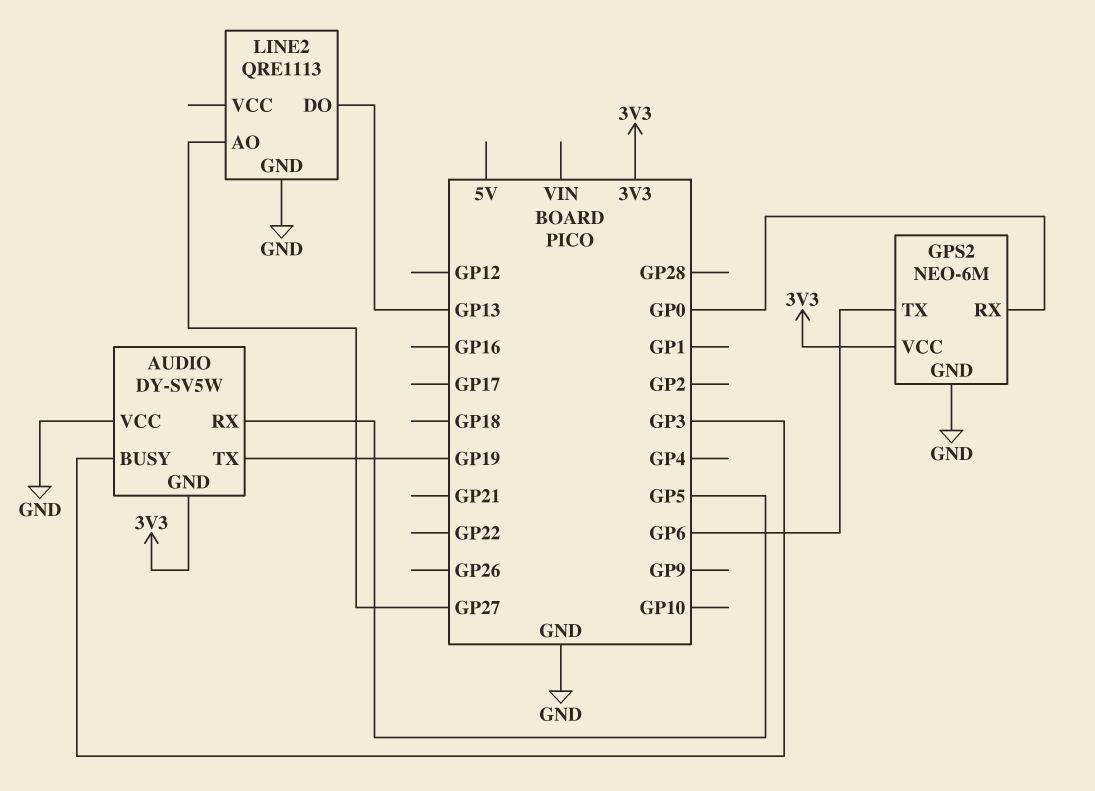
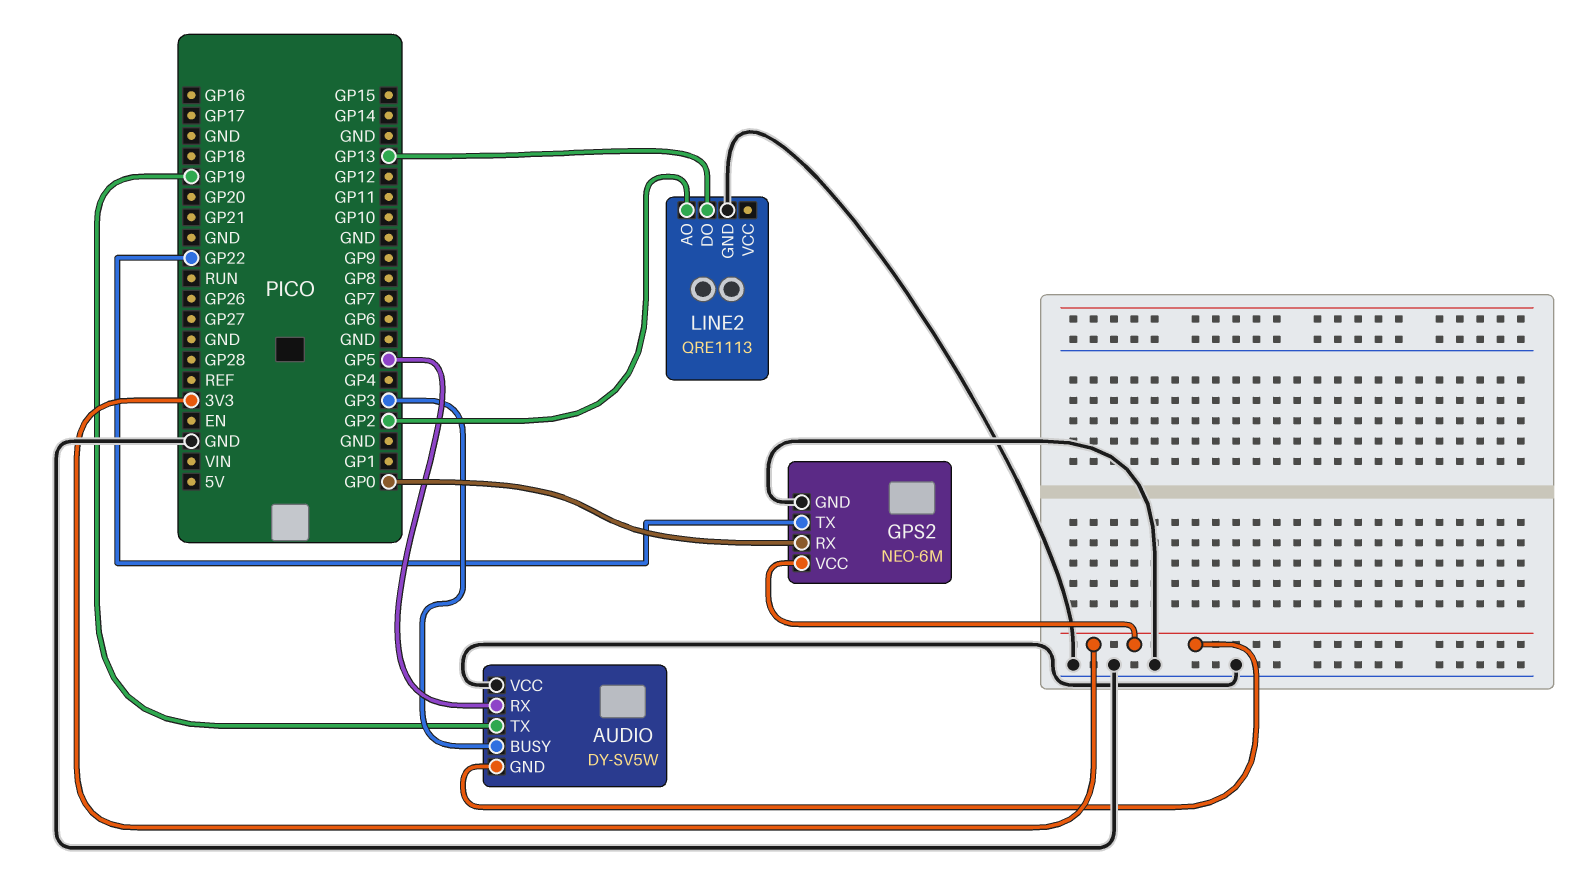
GPS2 pin TX: GP6 -> GP22
LINE2 pin AO: GP27 -> GP2

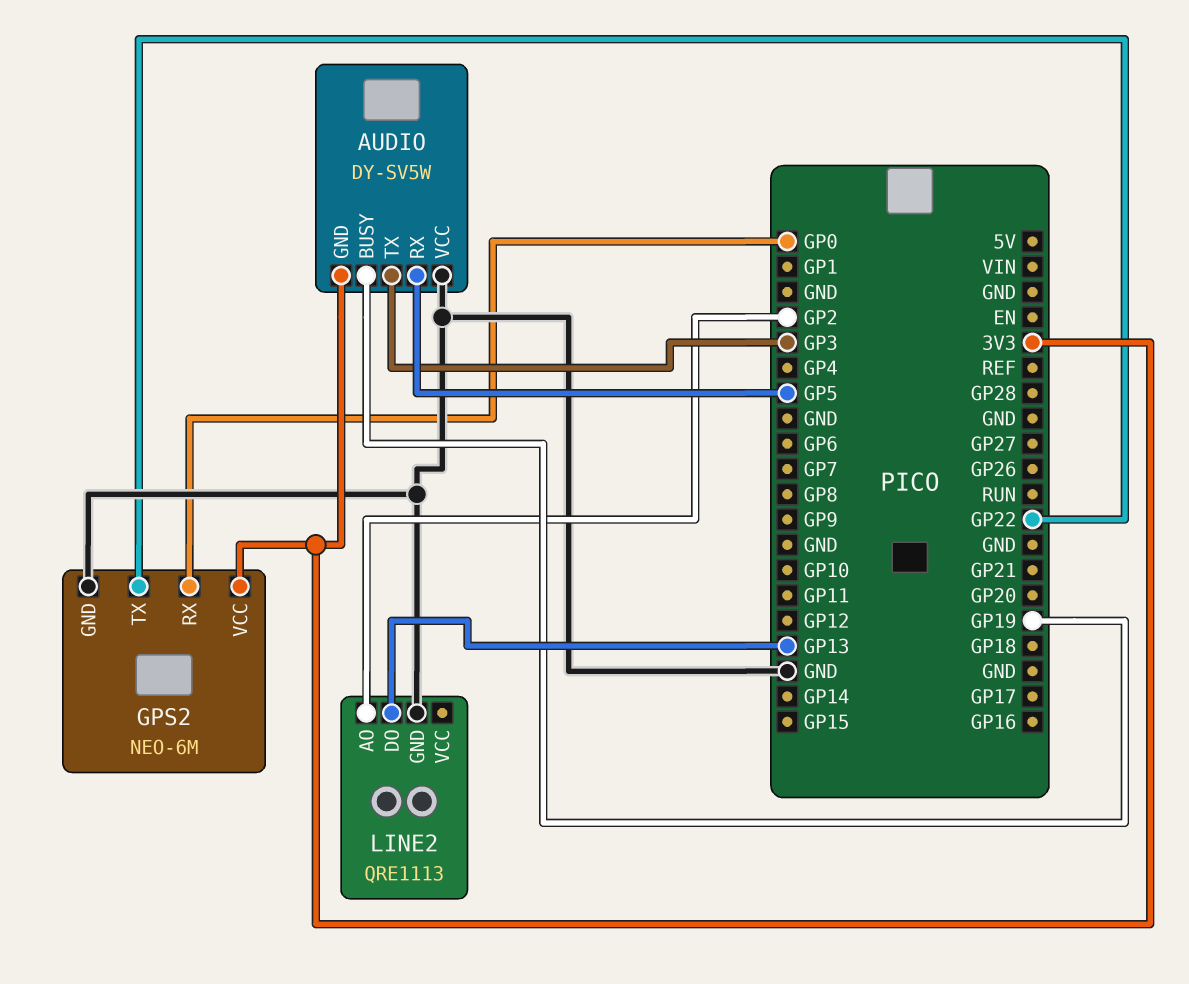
AUDIO pin BUSY: GP3 -> GP19
AUDIO pin TX: GP19 -> GP3

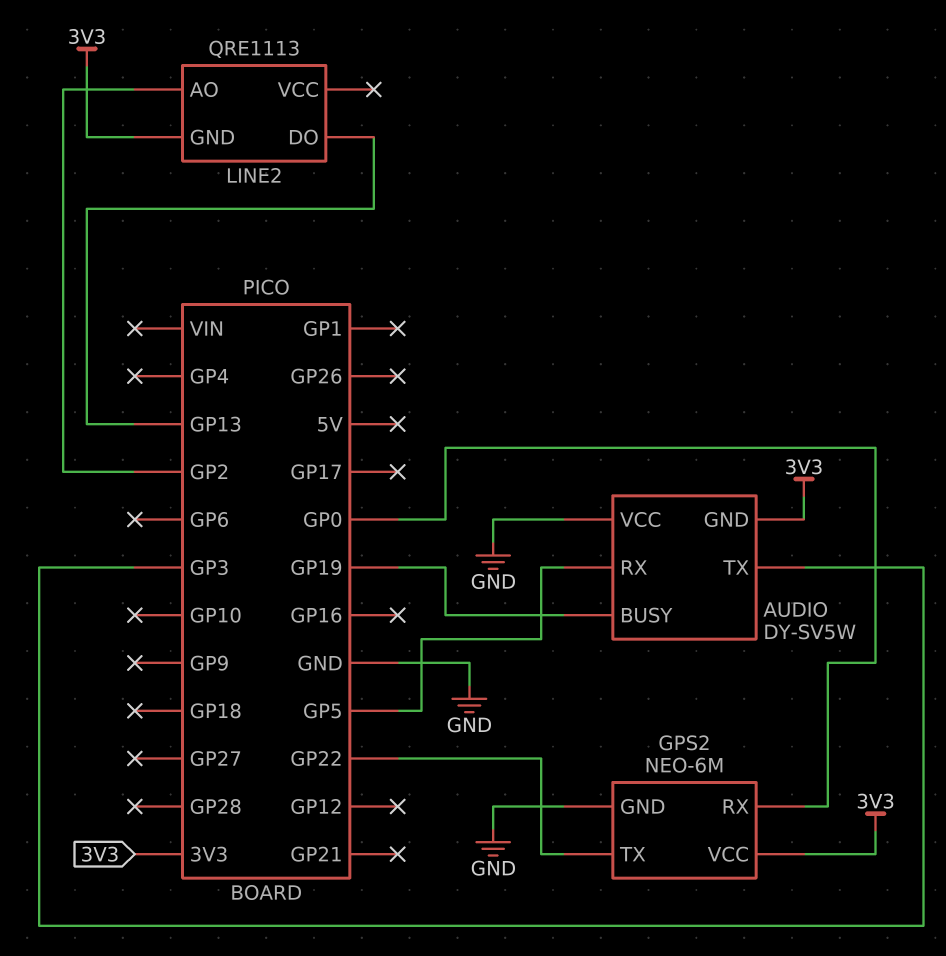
LINE2 pin GND: GND -> 3V3

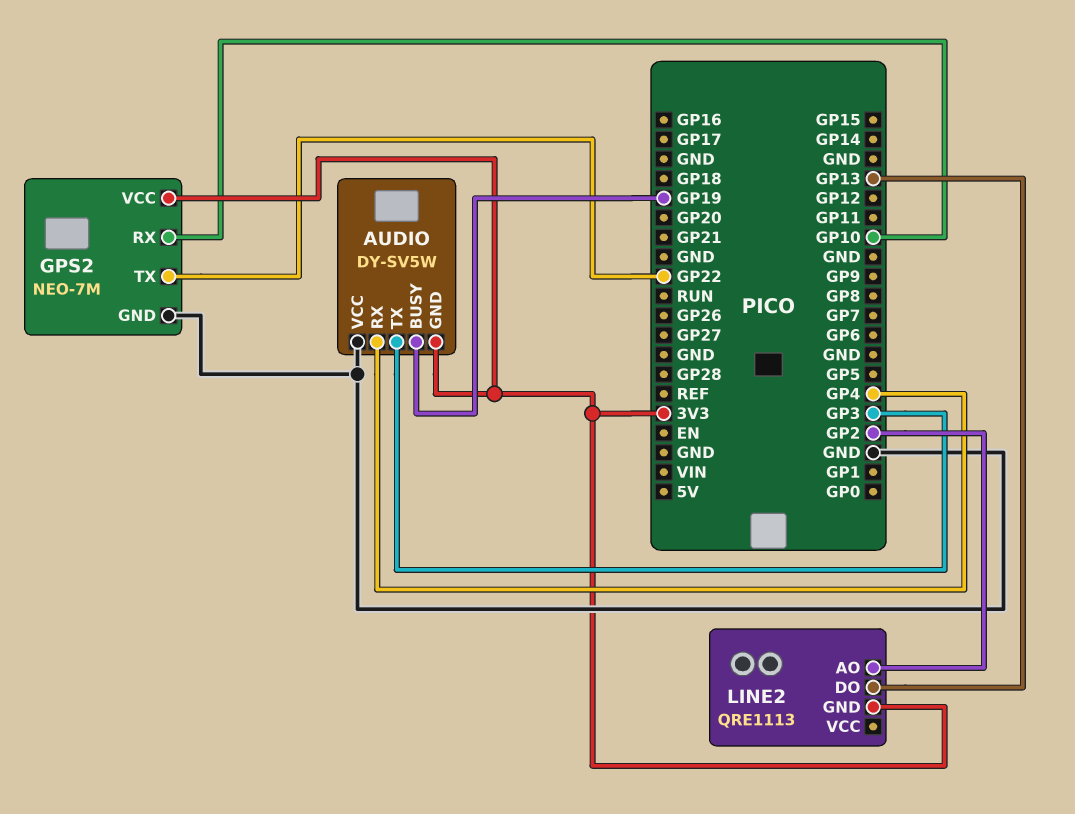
AUDIO pin RX: GP5 -> GP4
GPS2: NEO-6M -> NEO-7M
GPS2 pin RX: GP0 -> GP10

